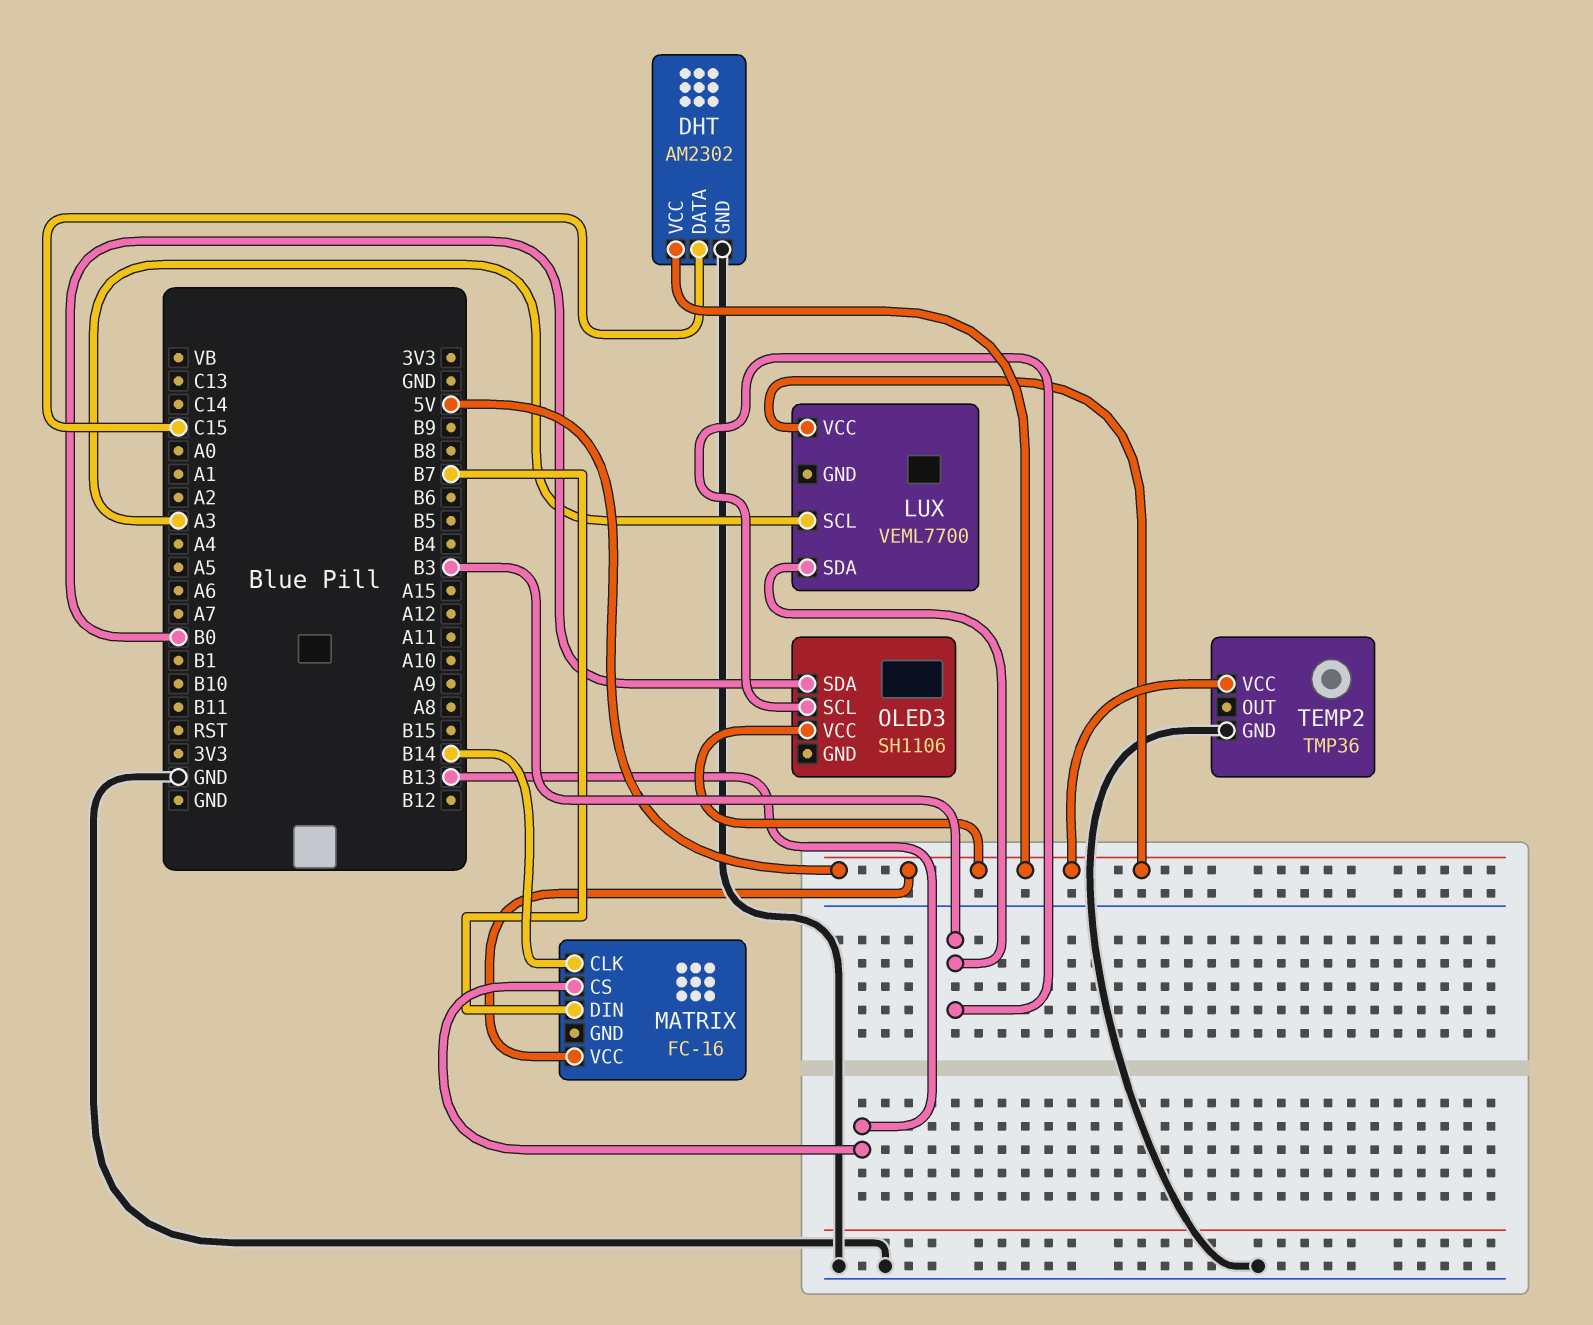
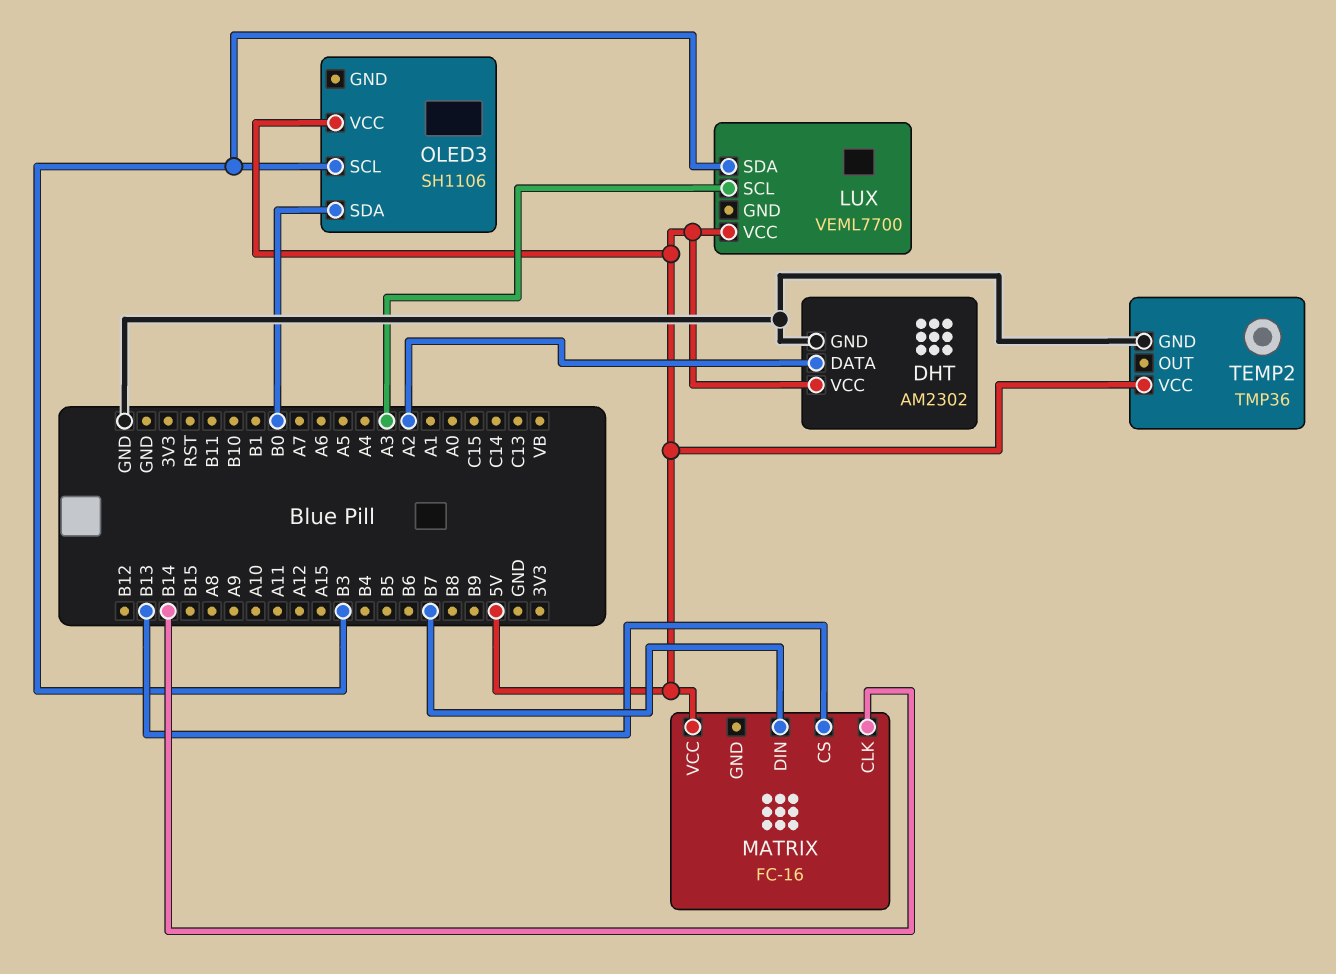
DHT pin DATA: C15 -> A2

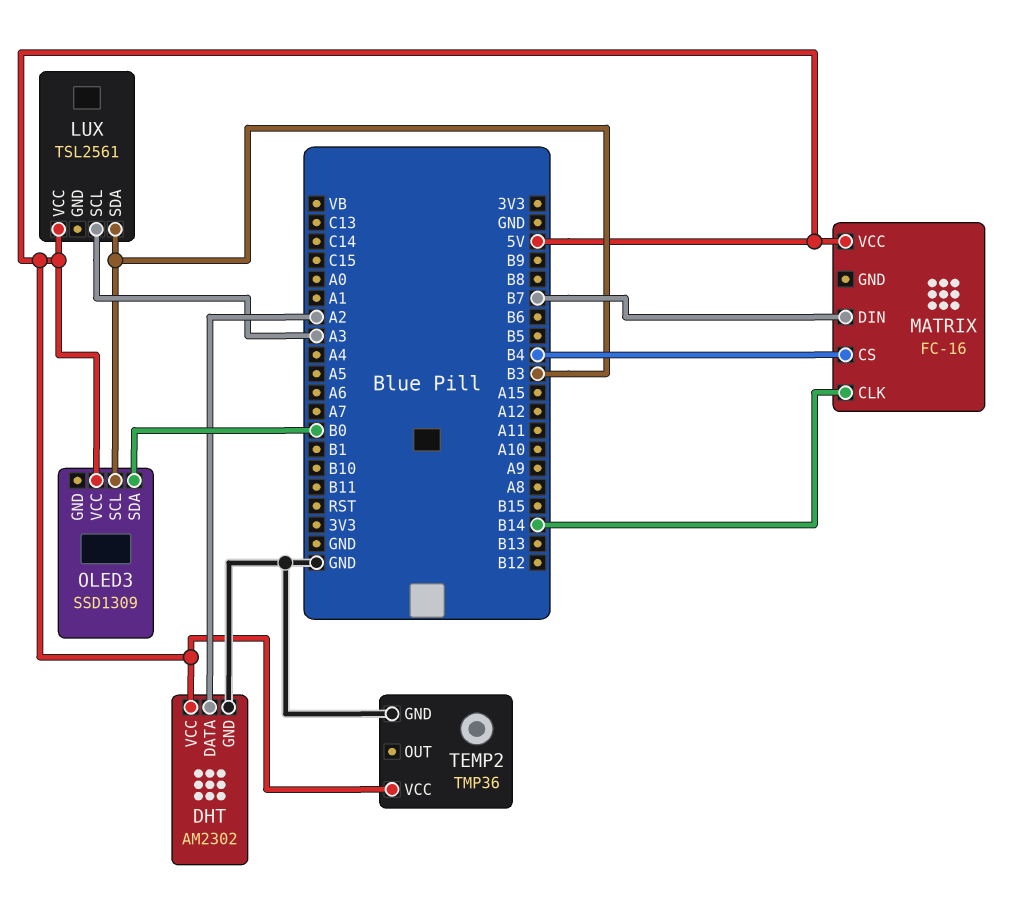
LUX: VEML7700 -> TSL2561
MATRIX pin CS: B13 -> B4
OLED3: SH1106 -> SSD1309

